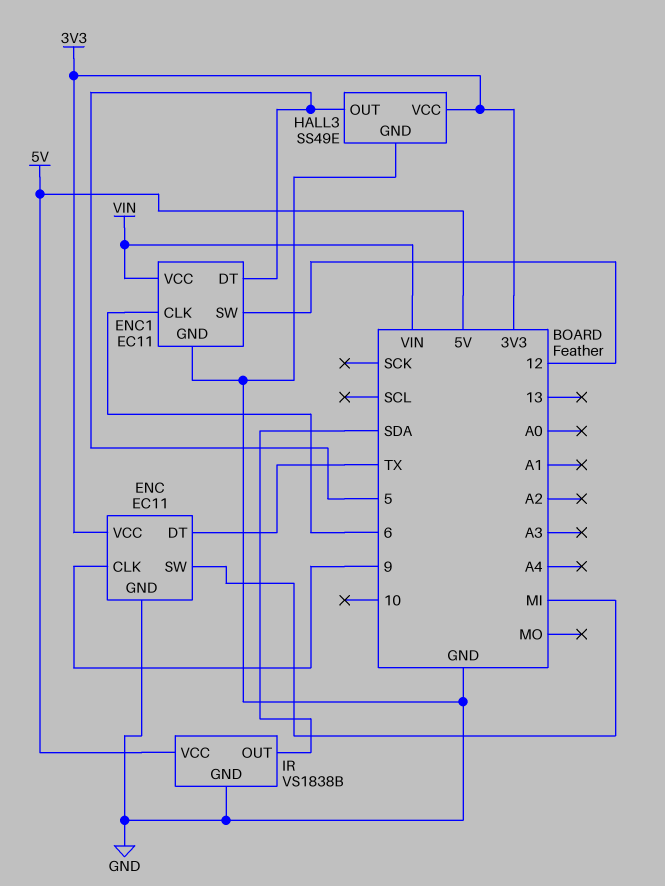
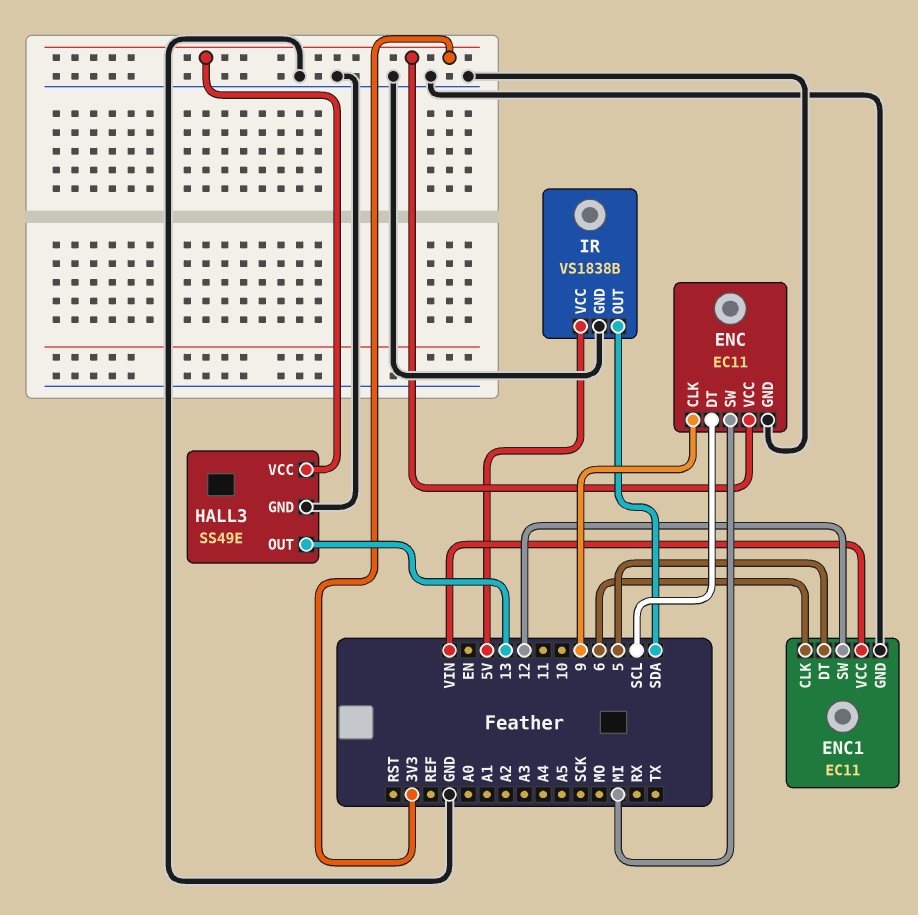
ENC pin DT: TX -> SCL
HALL3 pin OUT: 5 -> 13

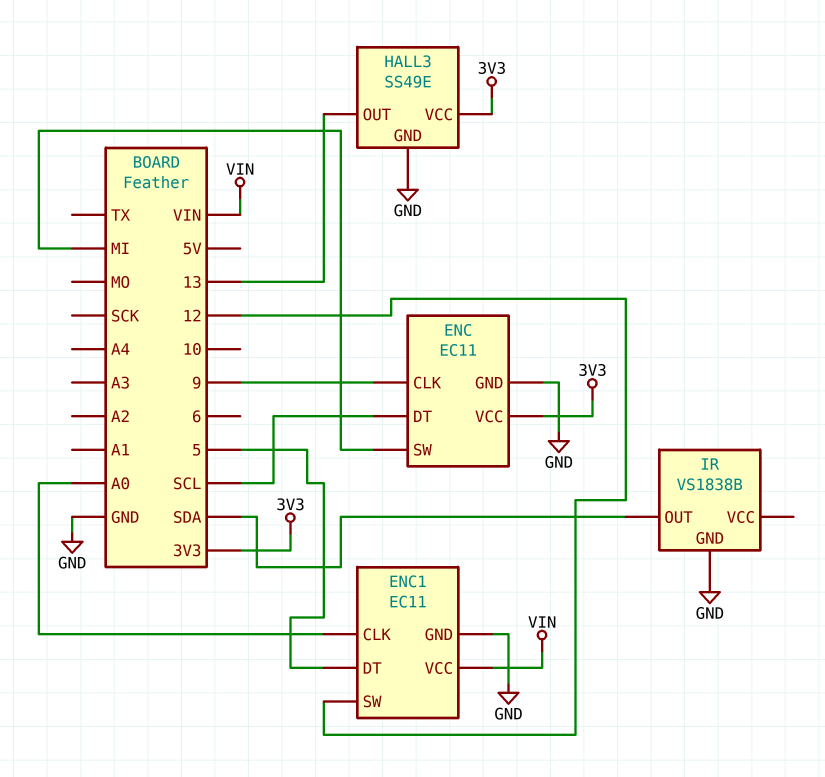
ENC1 pin CLK: 6 -> A0
IR pin VCC: 5V -> none

